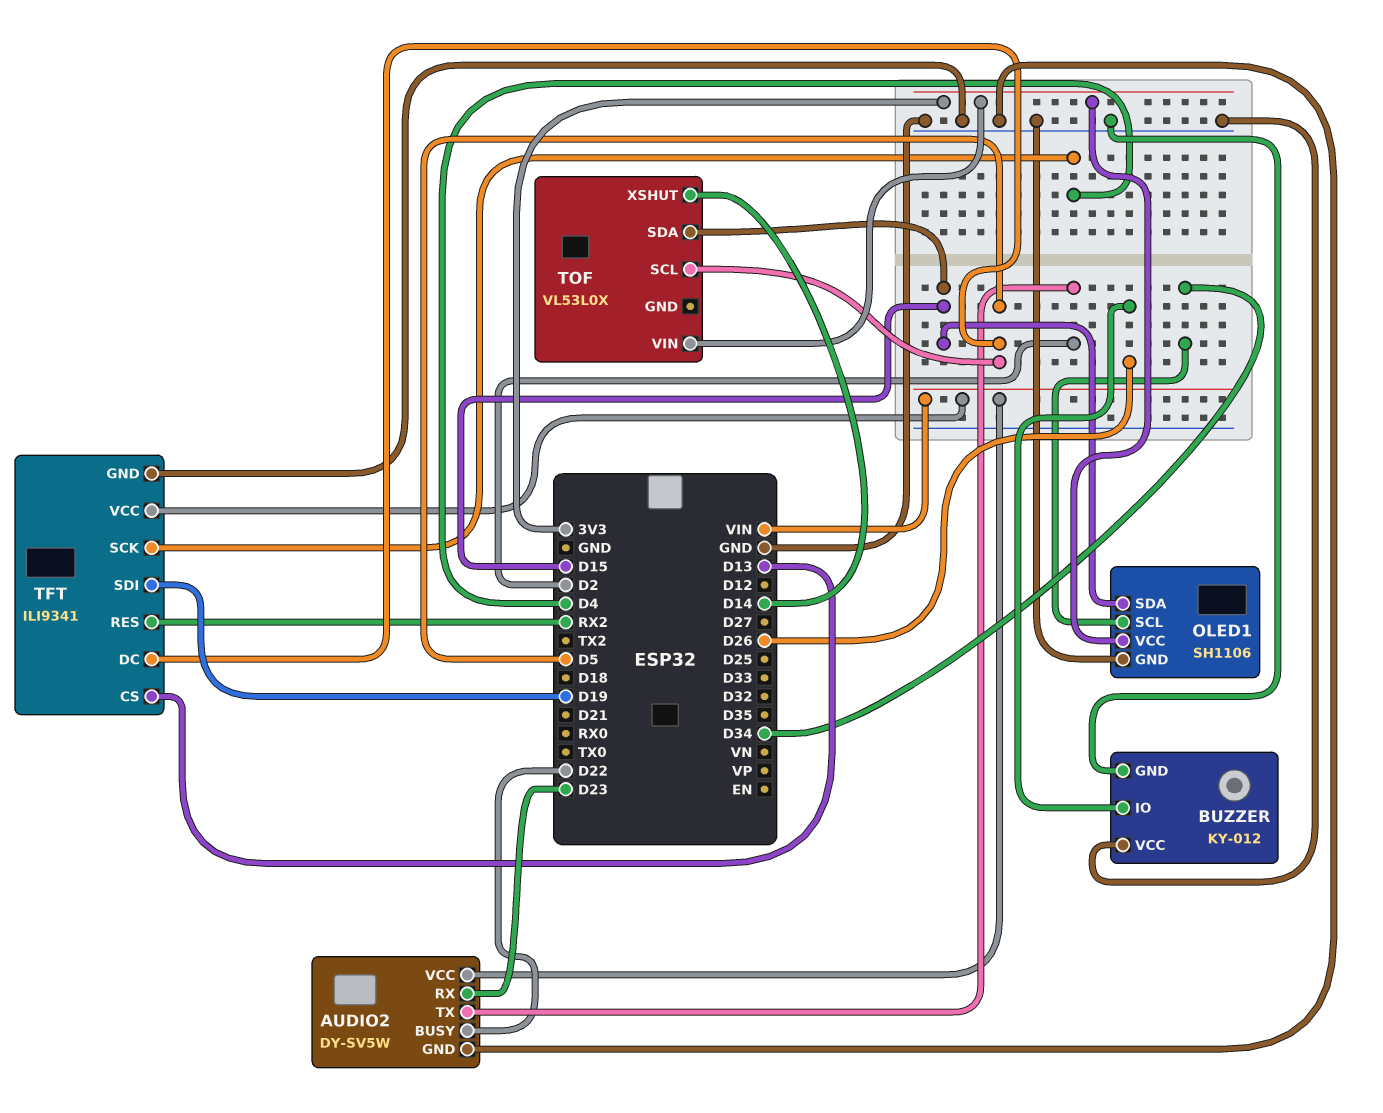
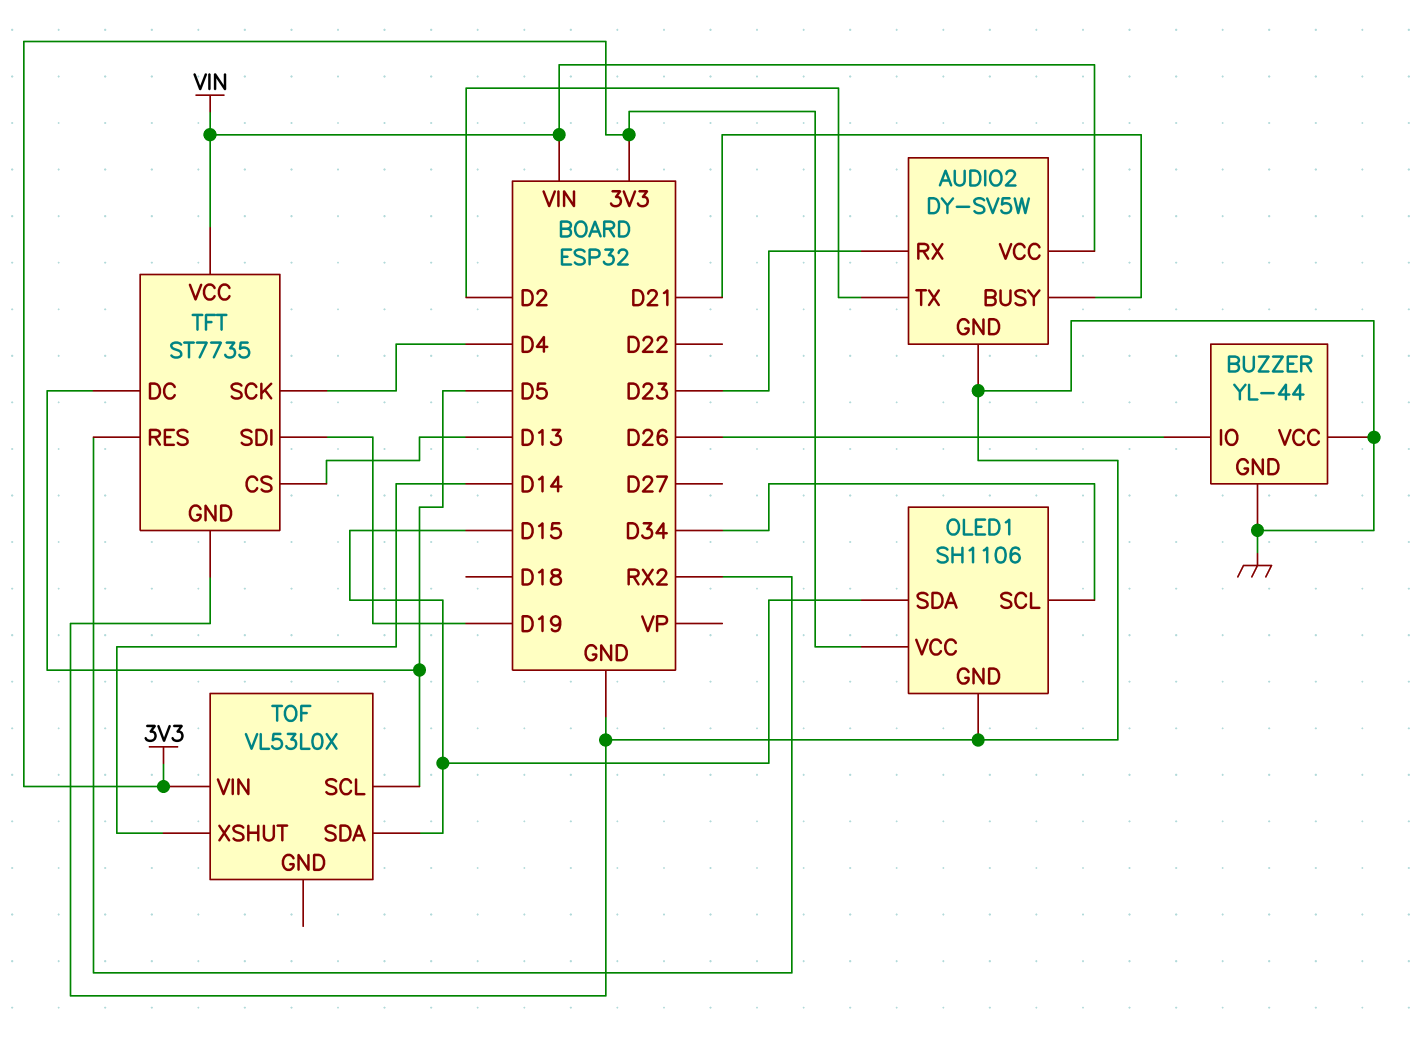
AUDIO2 pin BUSY: D22 -> D21
BUZZER: KY-012 -> YL-44
TFT: ILI9341 -> ST7735

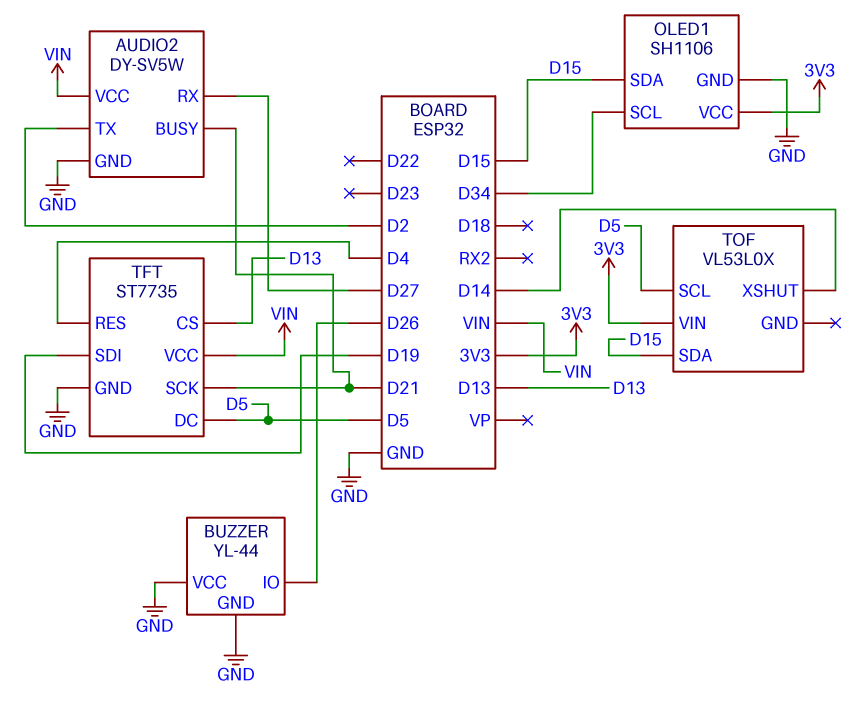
AUDIO2 pin RX: D23 -> D27
TFT pin RES: RX2 -> D4
TFT pin SCK: D4 -> D21

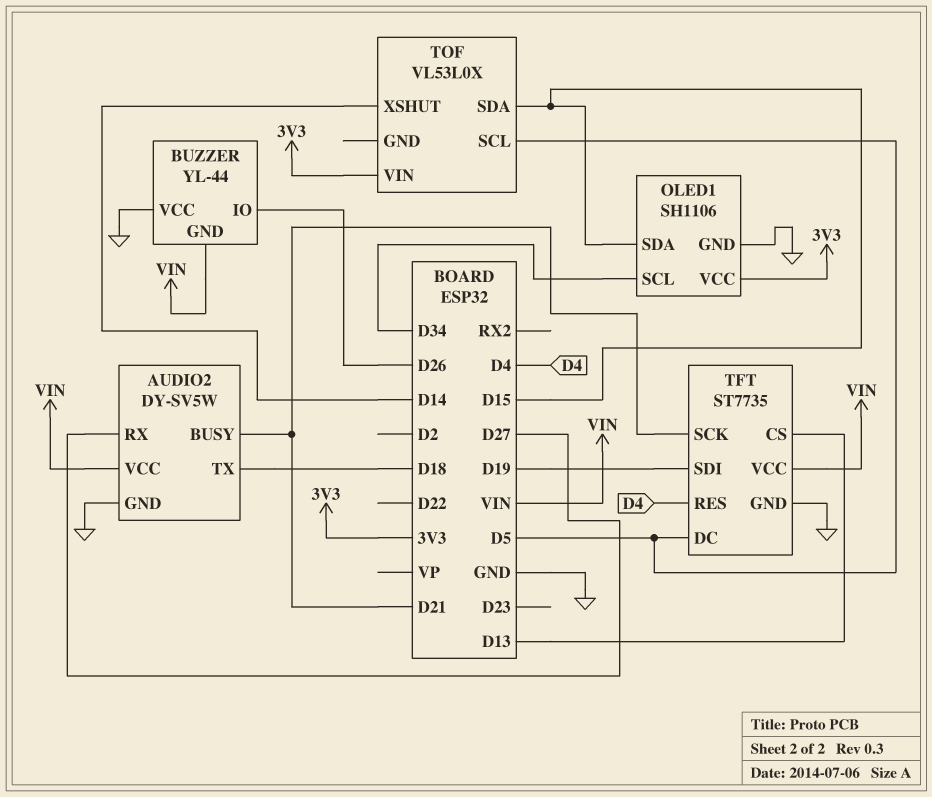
AUDIO2 pin TX: D2 -> D18
BUZZER pin GND: GND -> VIN

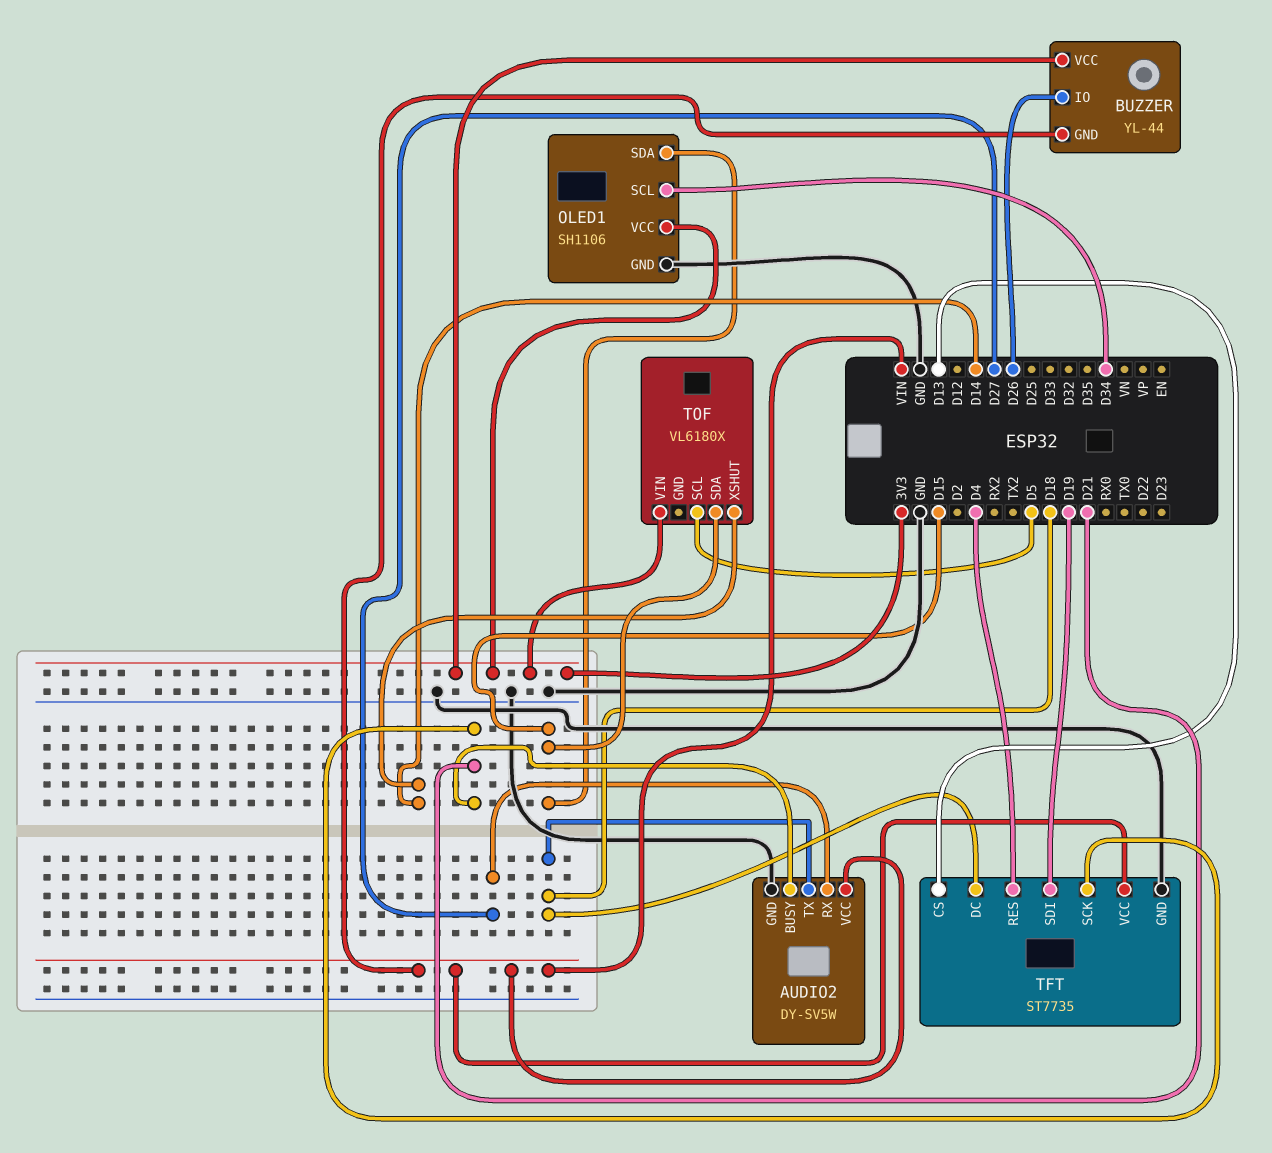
BUZZER pin VCC: GND -> 3V3
TFT pin DC: D5 -> D18
TOF: VL53L0X -> VL6180X

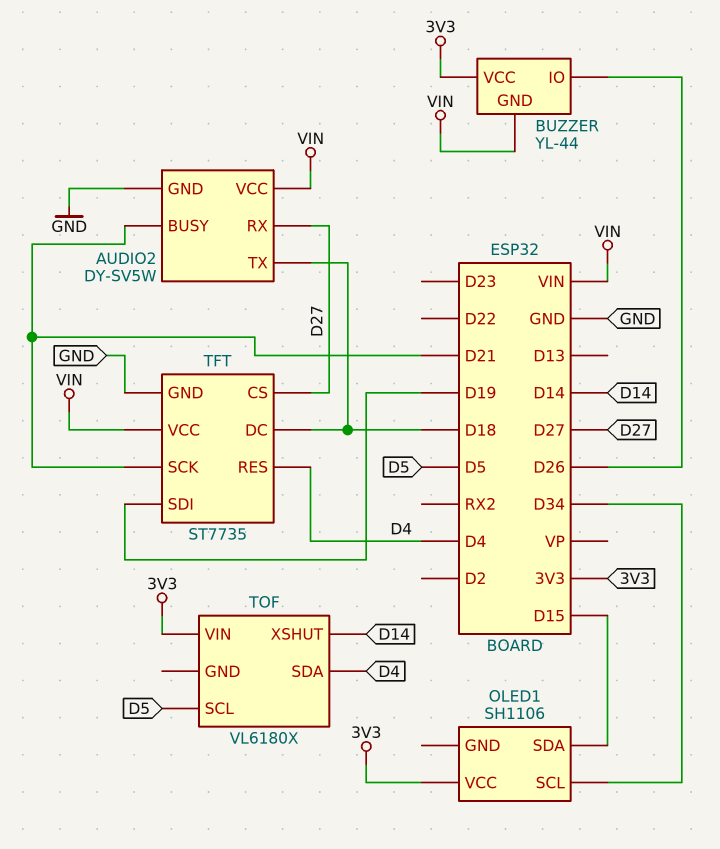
OLED1 pin GND: GND -> none
TFT pin CS: D13 -> D27
TOF pin SDA: D15 -> D4

